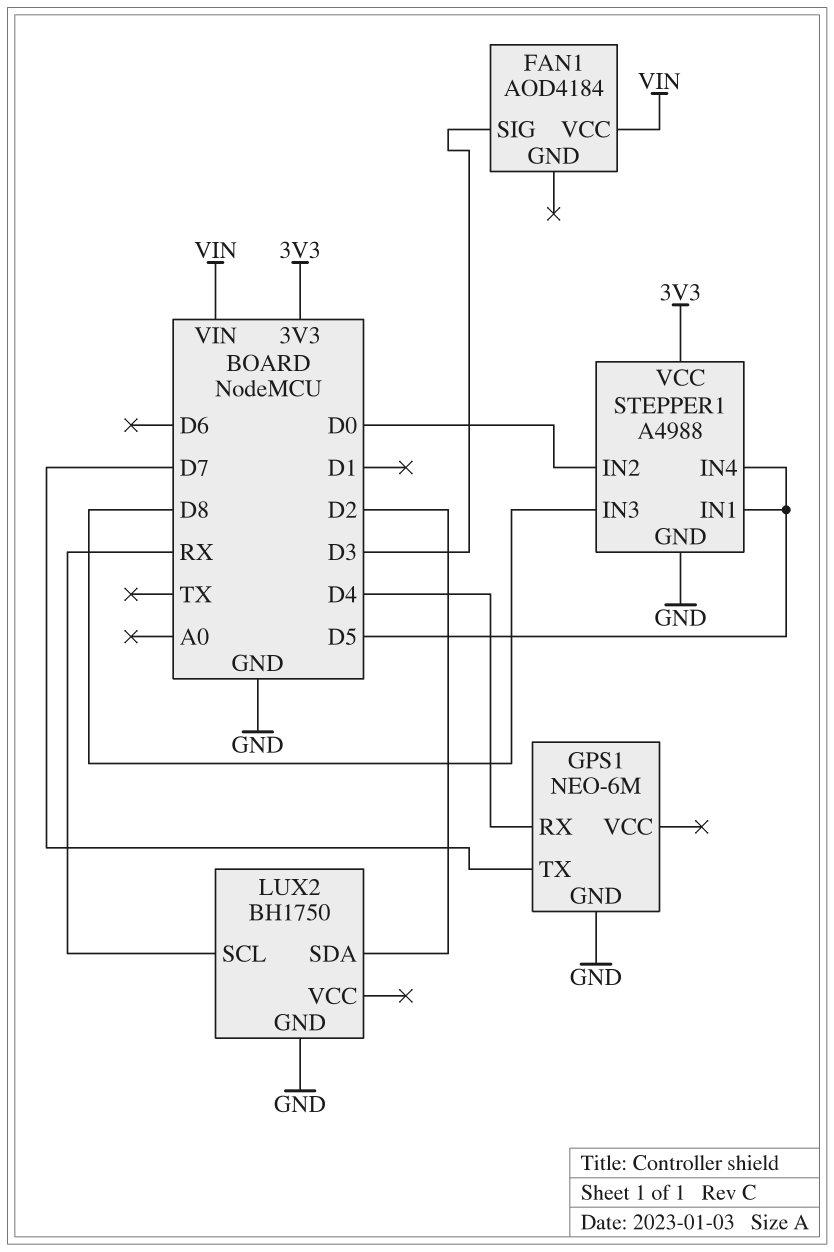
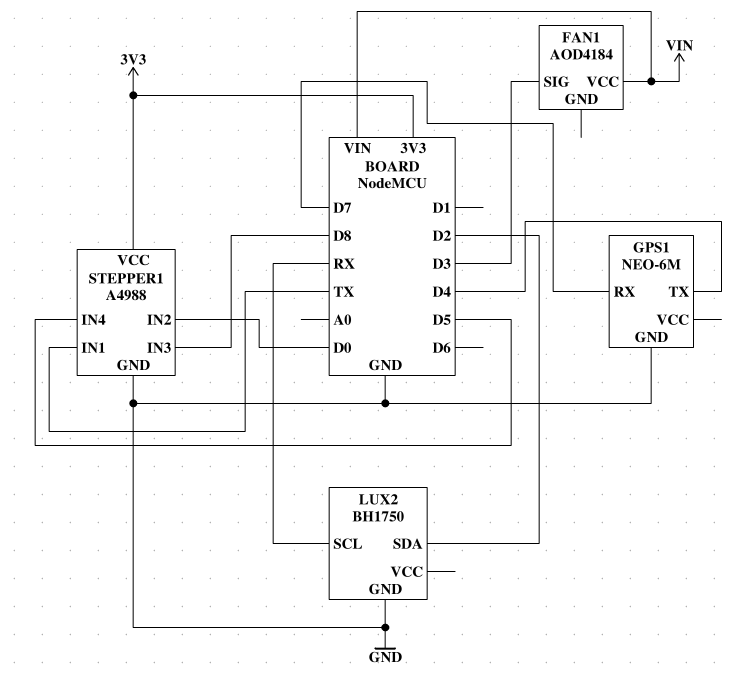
GPS1 pin RX: D4 -> D7
GPS1 pin TX: D7 -> D4
STEPPER1 pin IN1: D5 -> TX

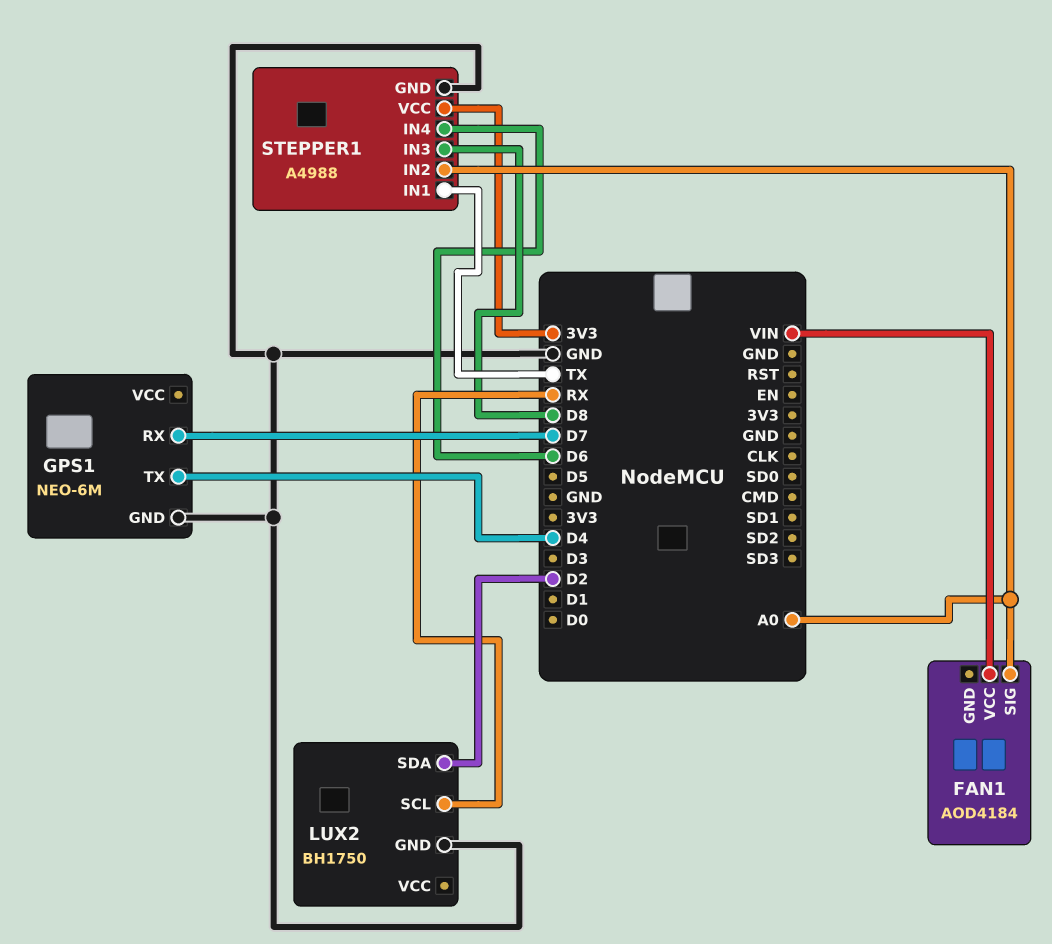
FAN1 pin SIG: D3 -> A0
STEPPER1 pin IN2: D0 -> A0
STEPPER1 pin IN4: D5 -> D6

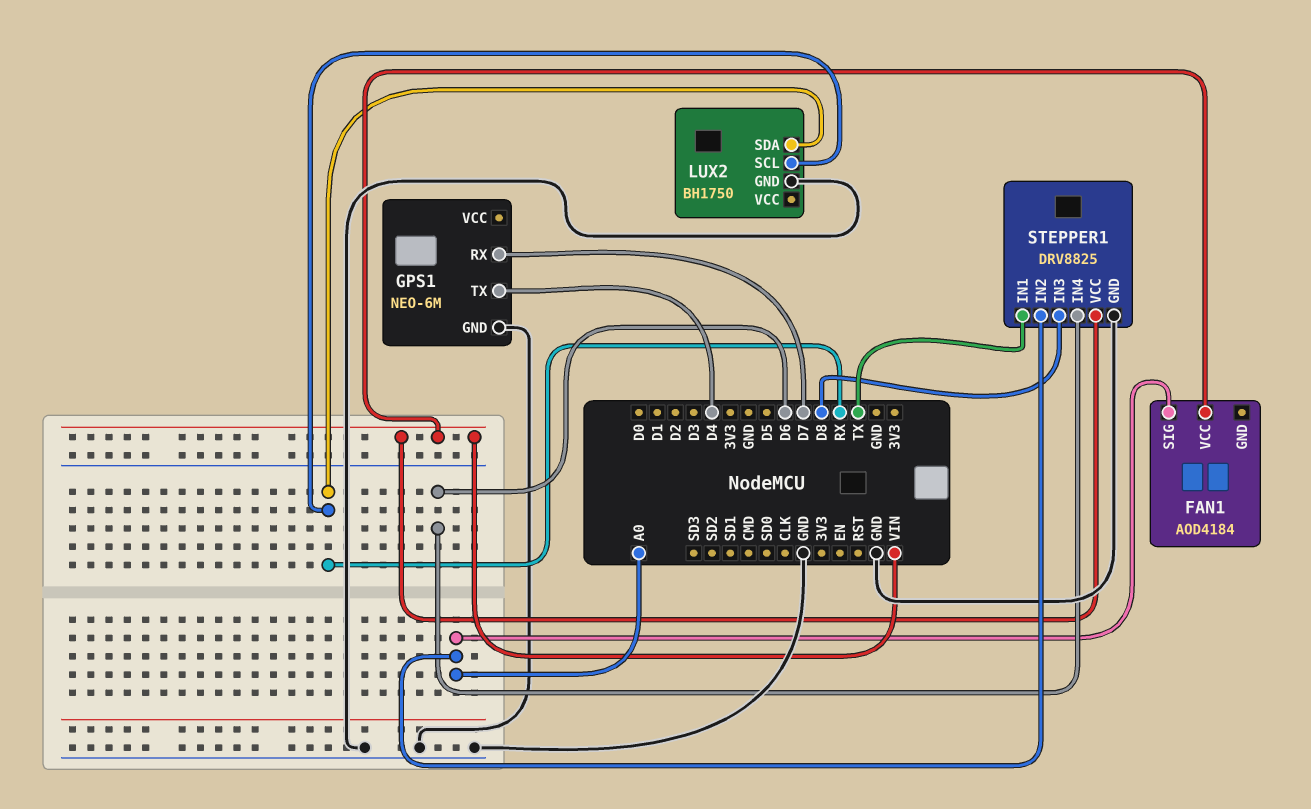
LUX2 pin SDA: D2 -> RX
STEPPER1: A4988 -> DRV8825
STEPPER1 pin VCC: 3V3 -> VIN

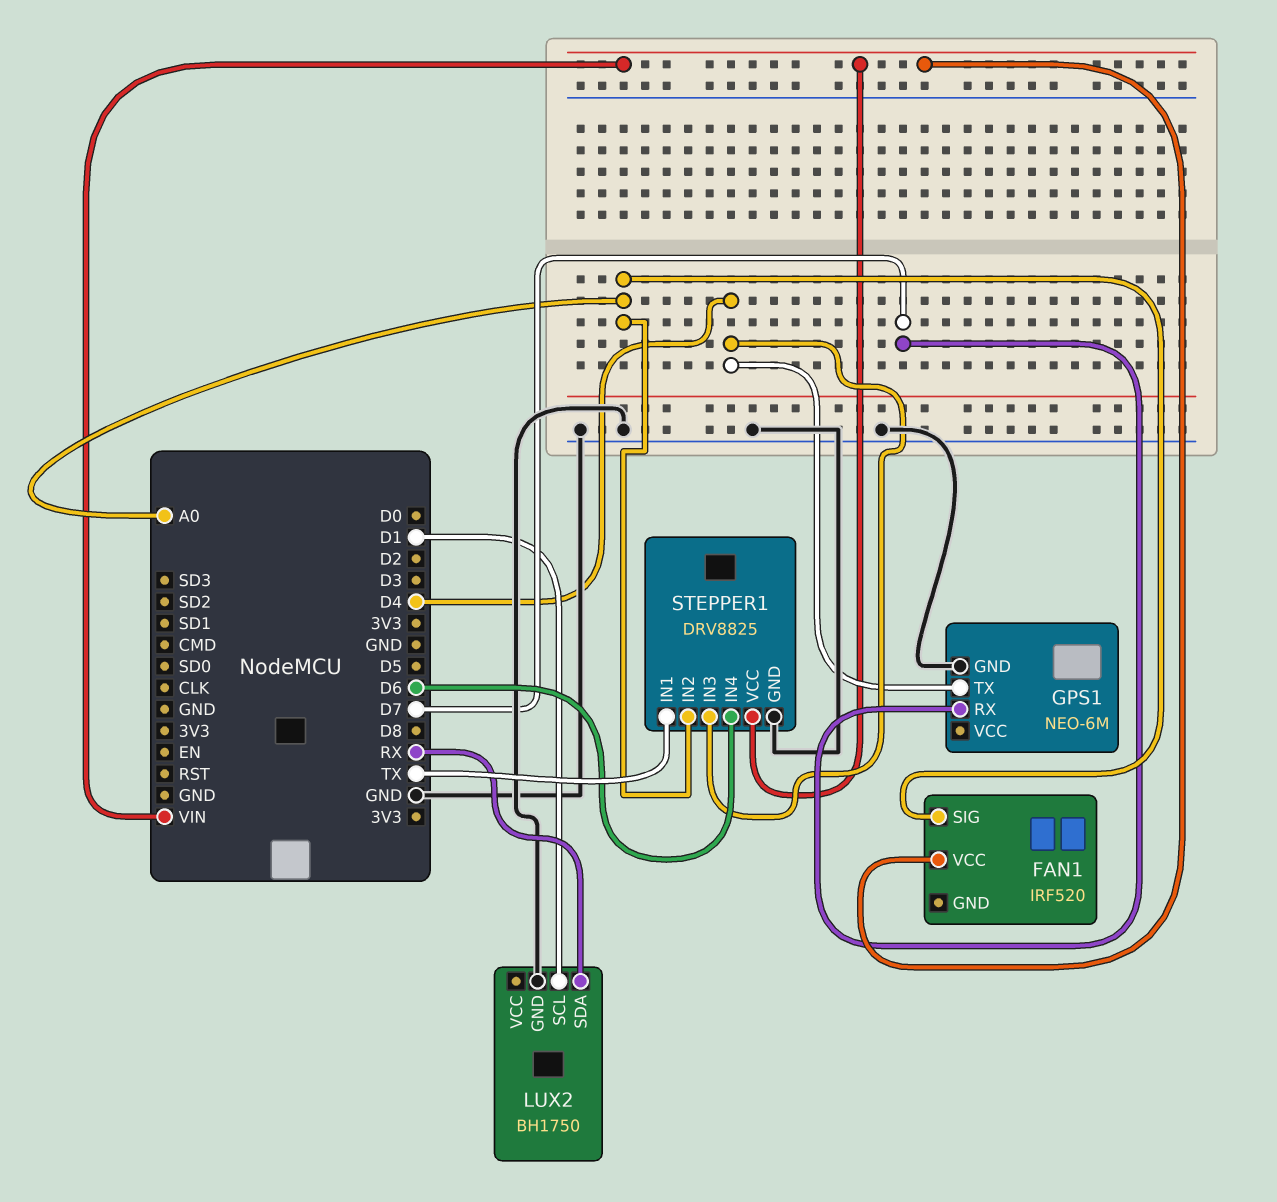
FAN1: AOD4184 -> IRF520
LUX2 pin SCL: RX -> D1
STEPPER1 pin IN3: D8 -> D4

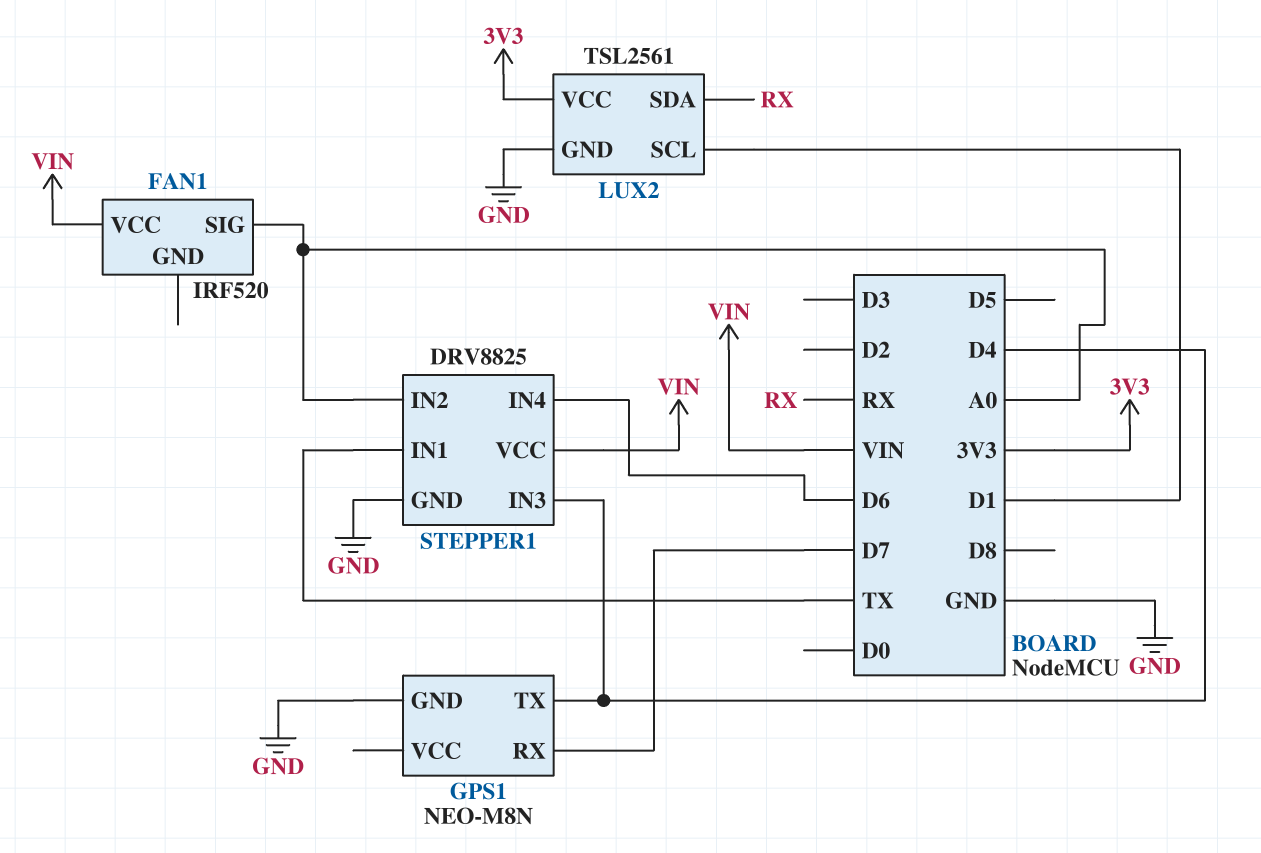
GPS1: NEO-6M -> NEO-M8N
LUX2: BH1750 -> TSL2561
LUX2 pin VCC: none -> 3V3

